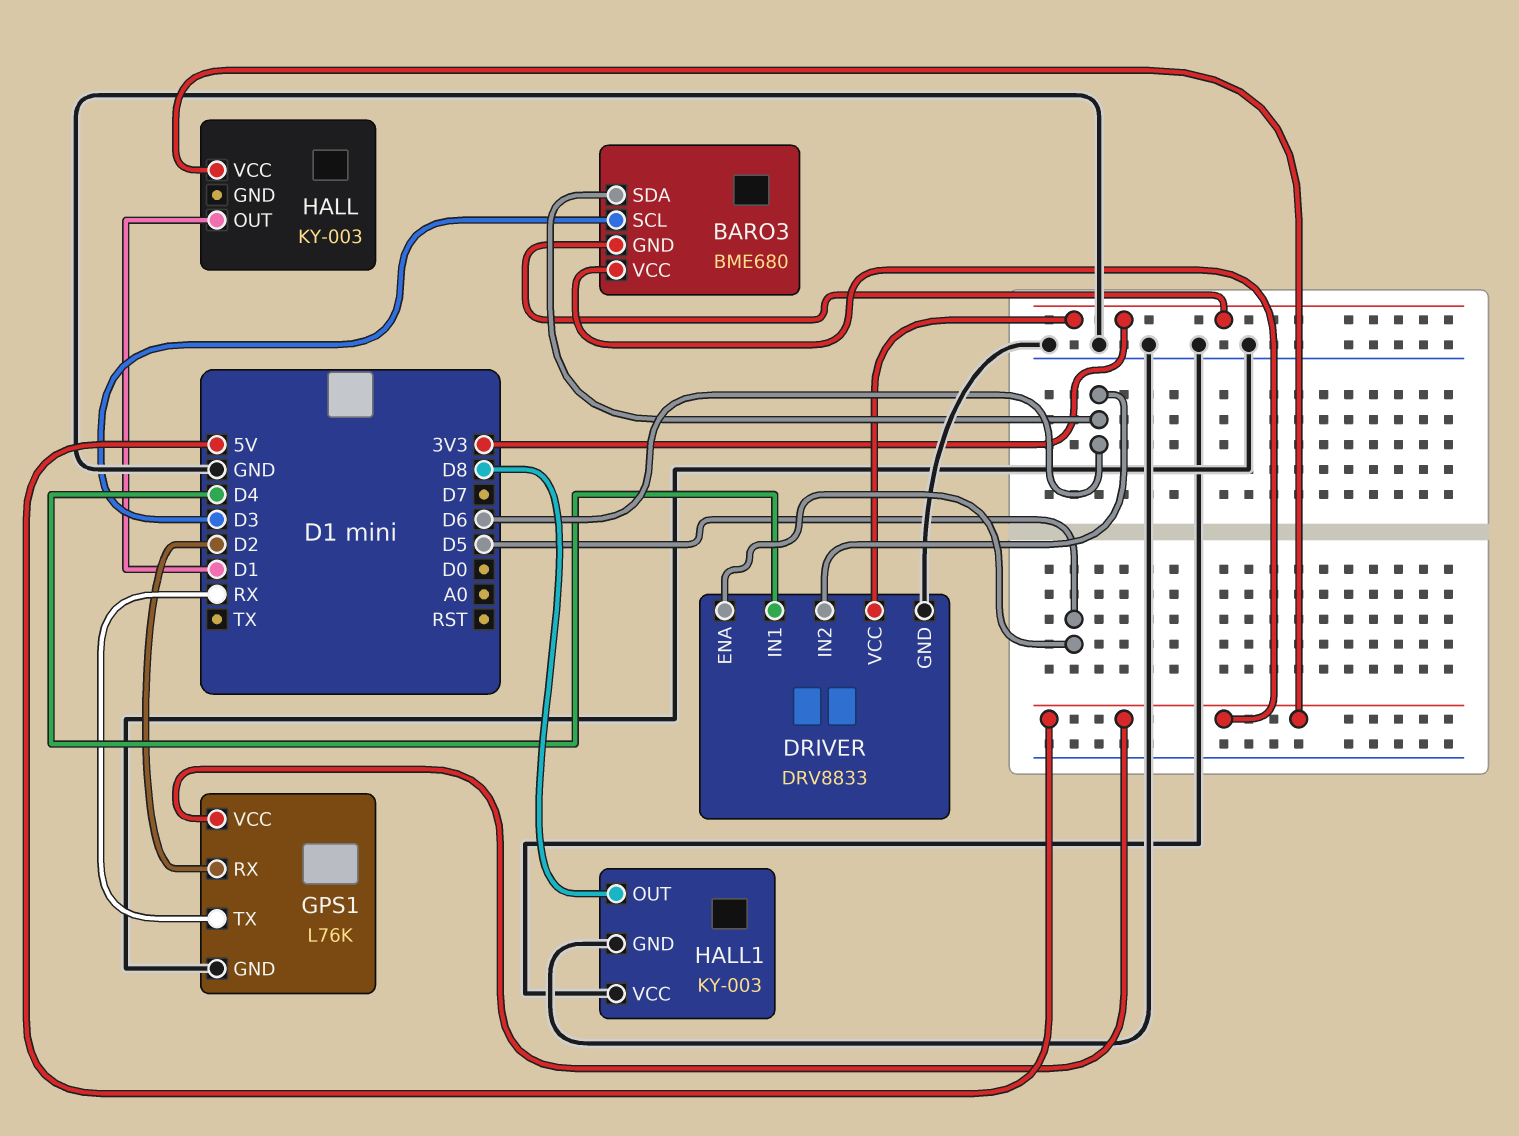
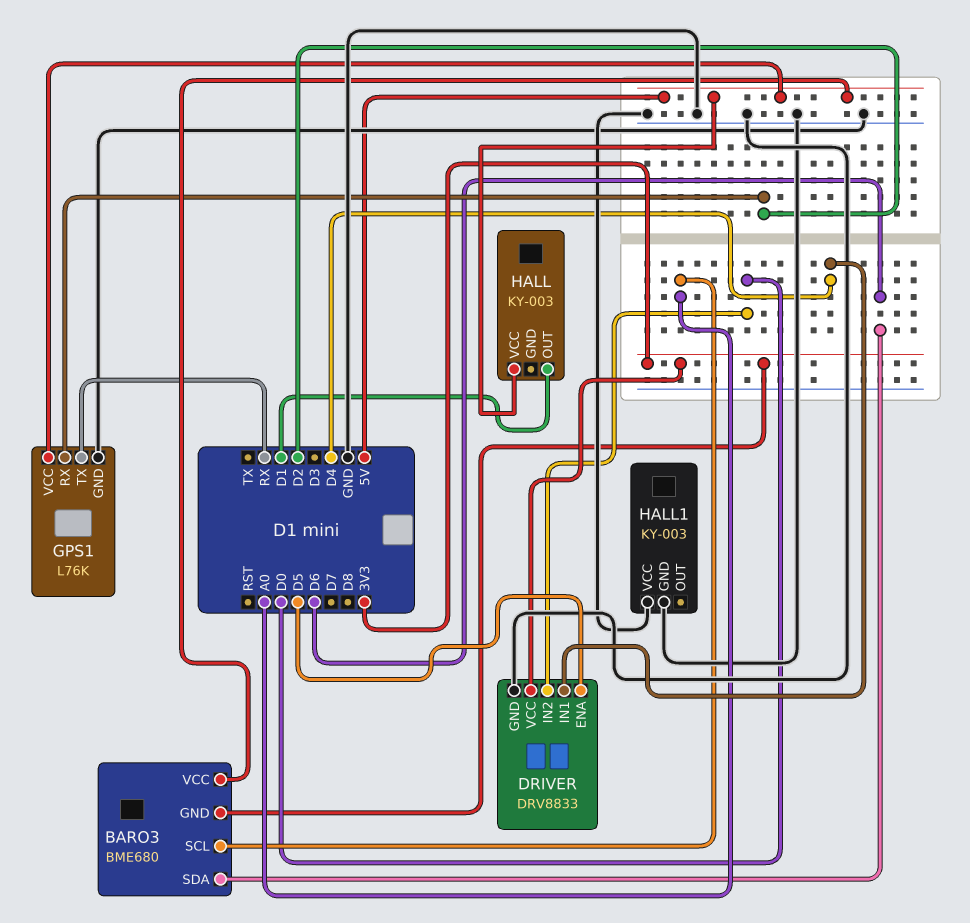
BARO3 pin SCL: D3 -> A0
DRIVER pin IN2: D6 -> D0
HALL1 pin OUT: D8 -> none

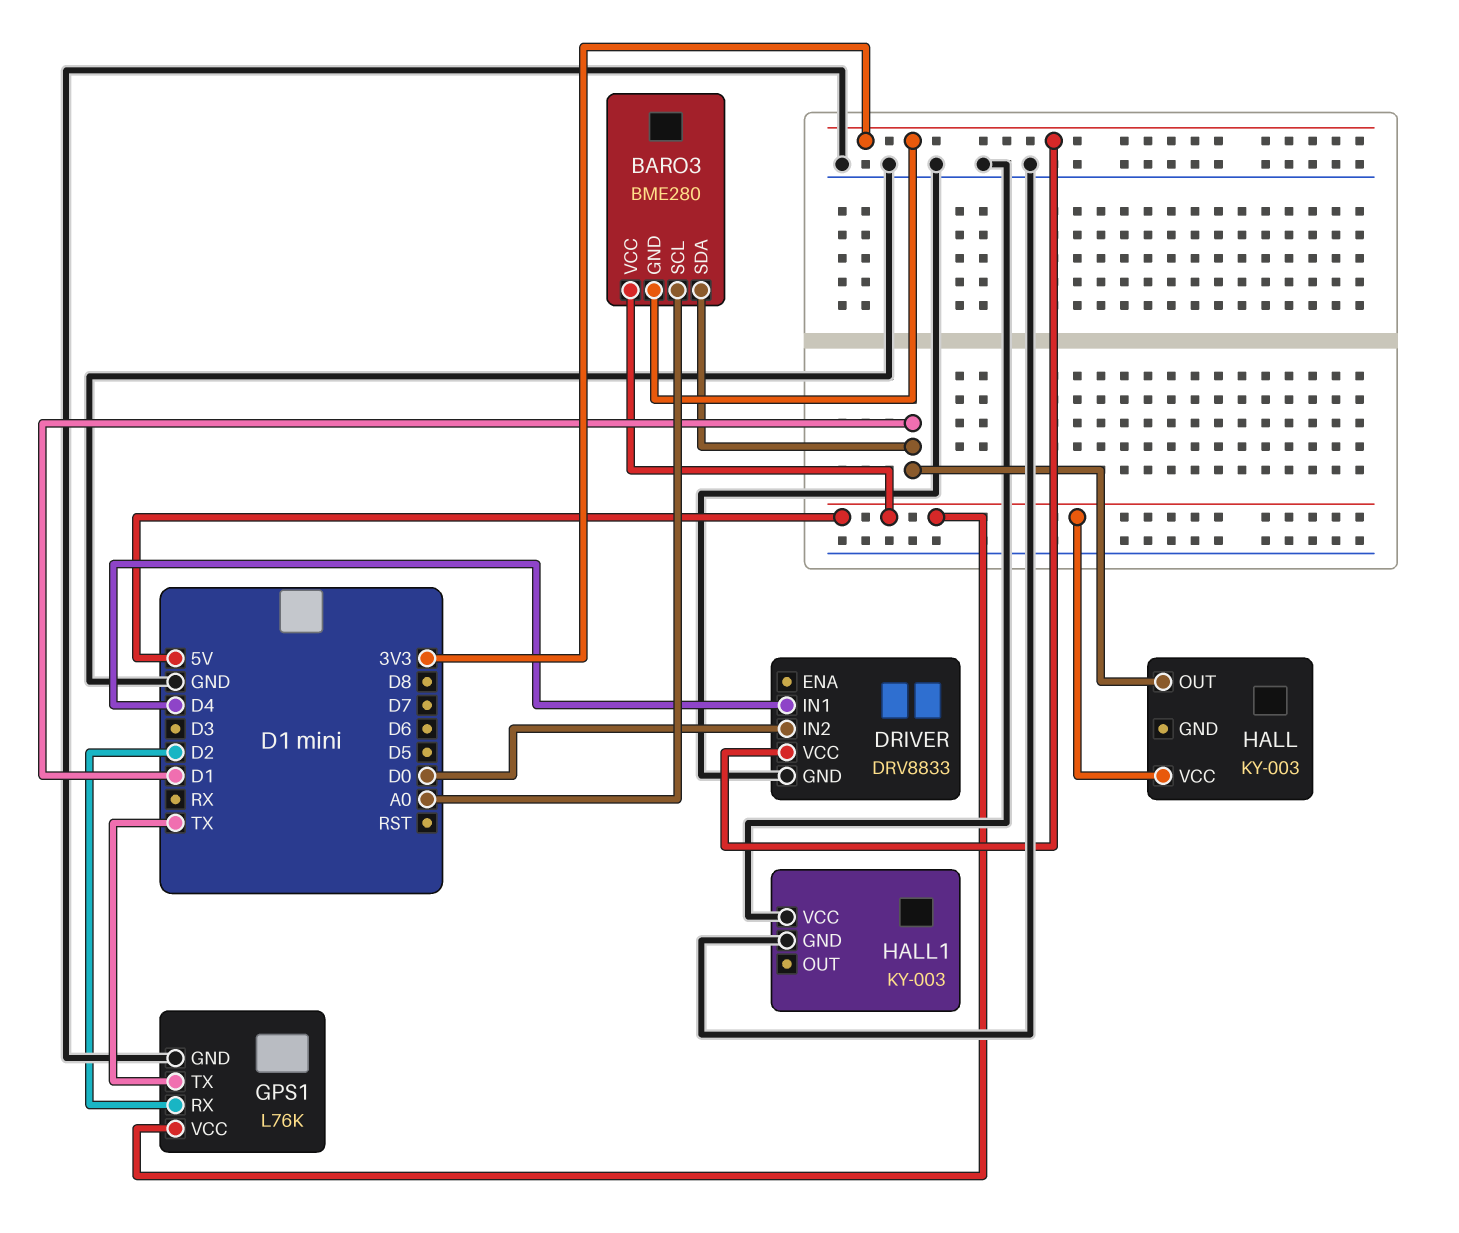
BARO3: BME680 -> BME280
BARO3 pin SDA: D6 -> D1
DRIVER pin ENA: D5 -> none
GPS1 pin TX: RX -> TX

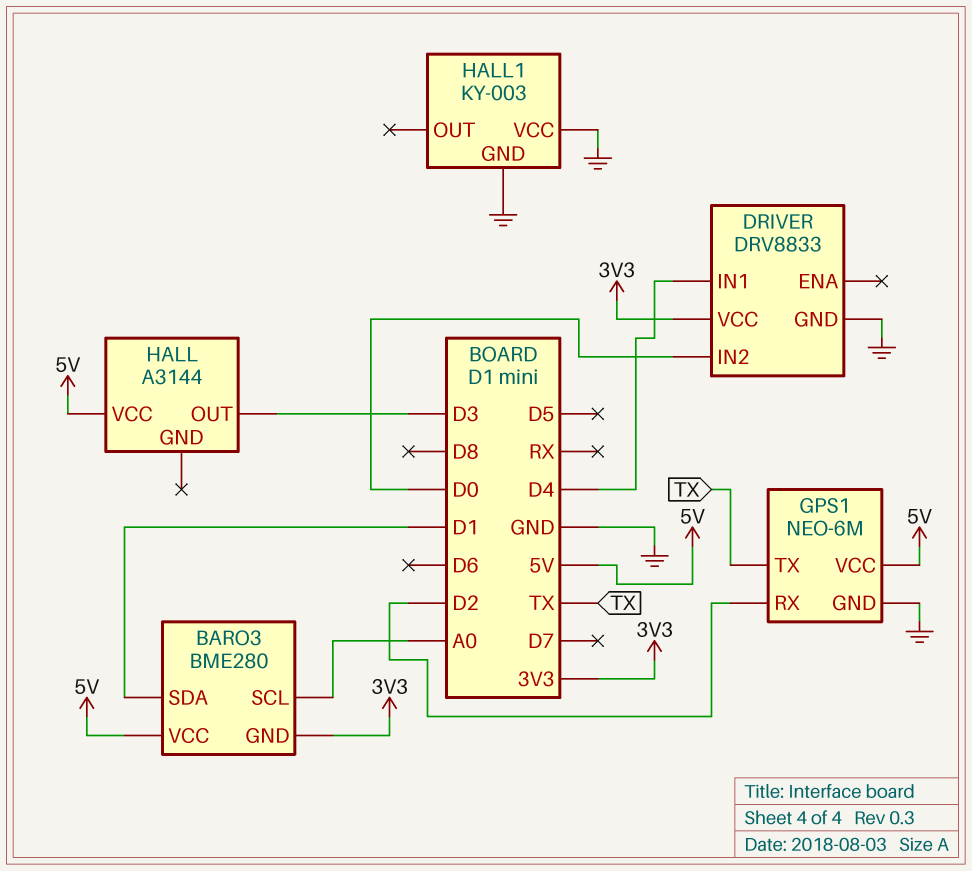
GPS1: L76K -> NEO-6M
HALL: KY-003 -> A3144
HALL pin OUT: D1 -> D3

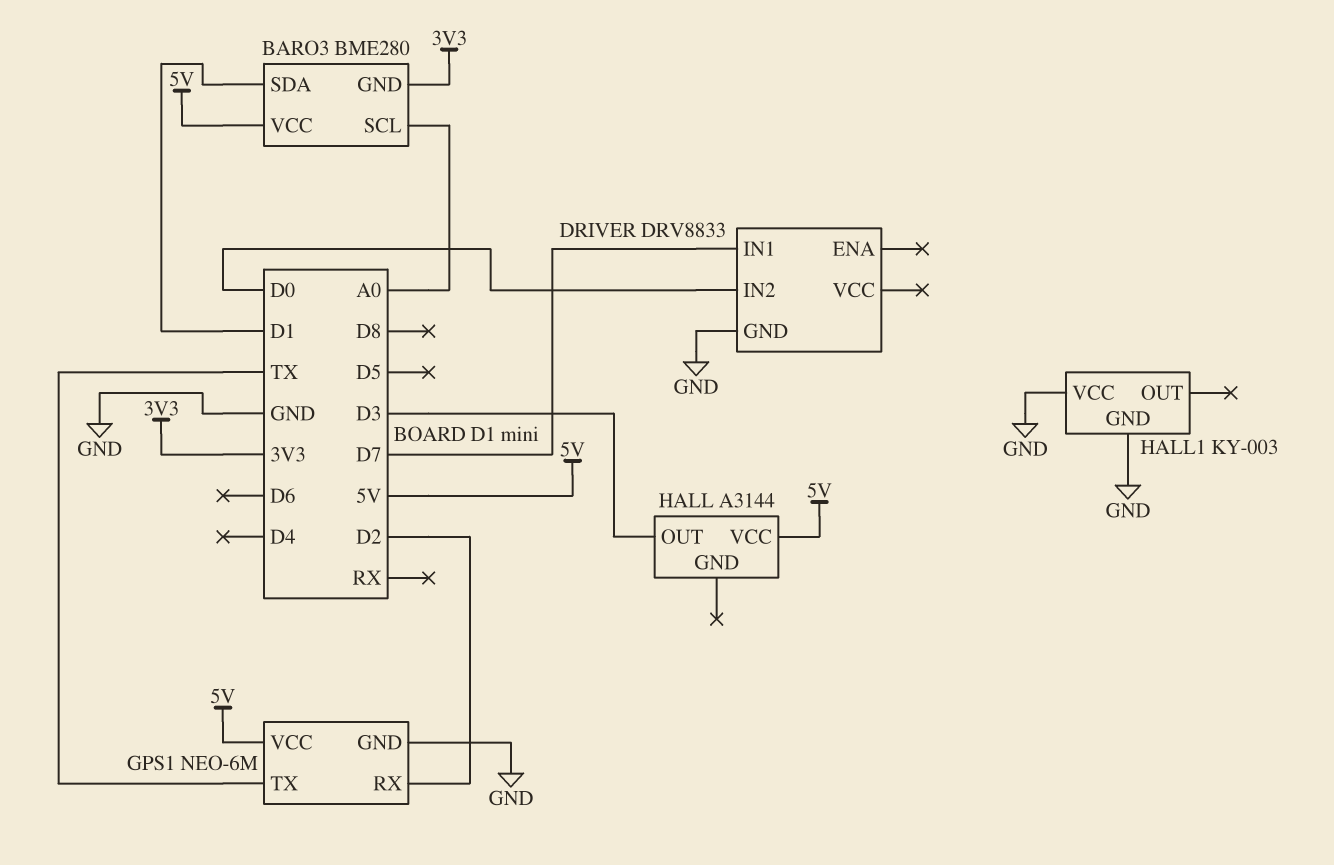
DRIVER pin IN1: D4 -> D7
DRIVER pin VCC: 3V3 -> none

